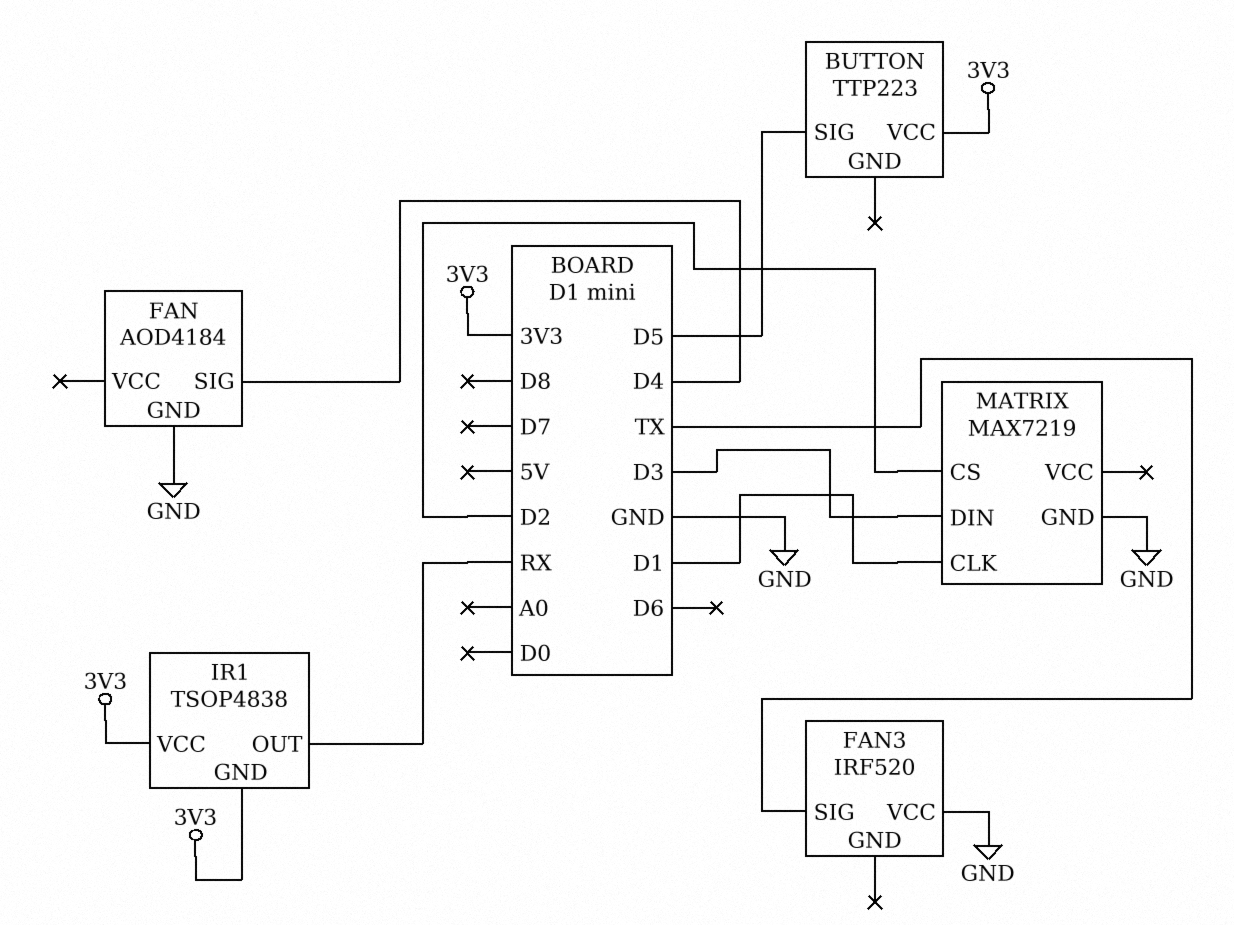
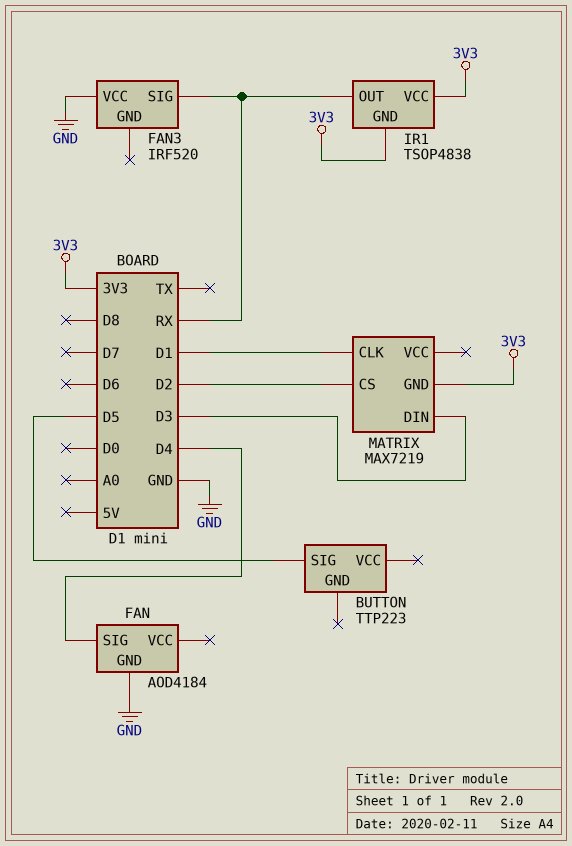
BUTTON pin VCC: 3V3 -> none
FAN3 pin SIG: TX -> RX
MATRIX pin GND: GND -> 3V3

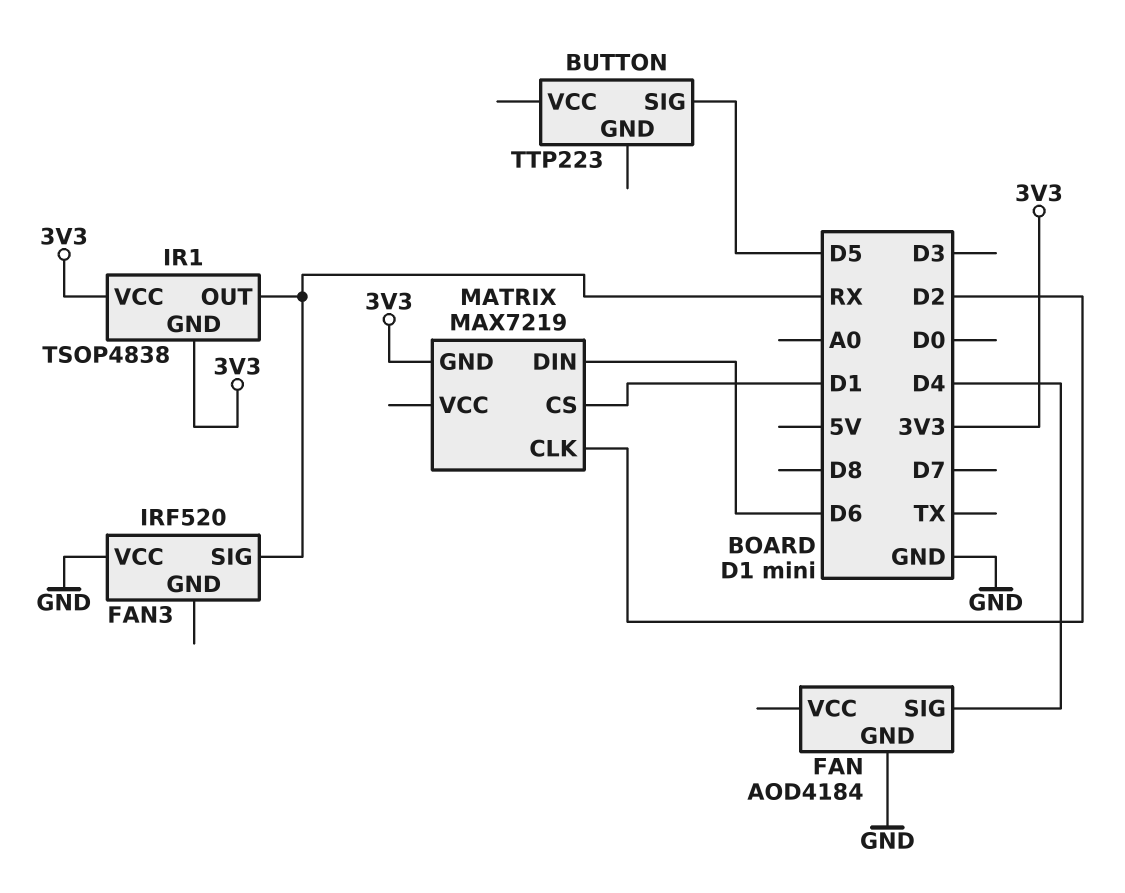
MATRIX pin CLK: D1 -> D2
MATRIX pin CS: D2 -> D1
MATRIX pin DIN: D3 -> D6

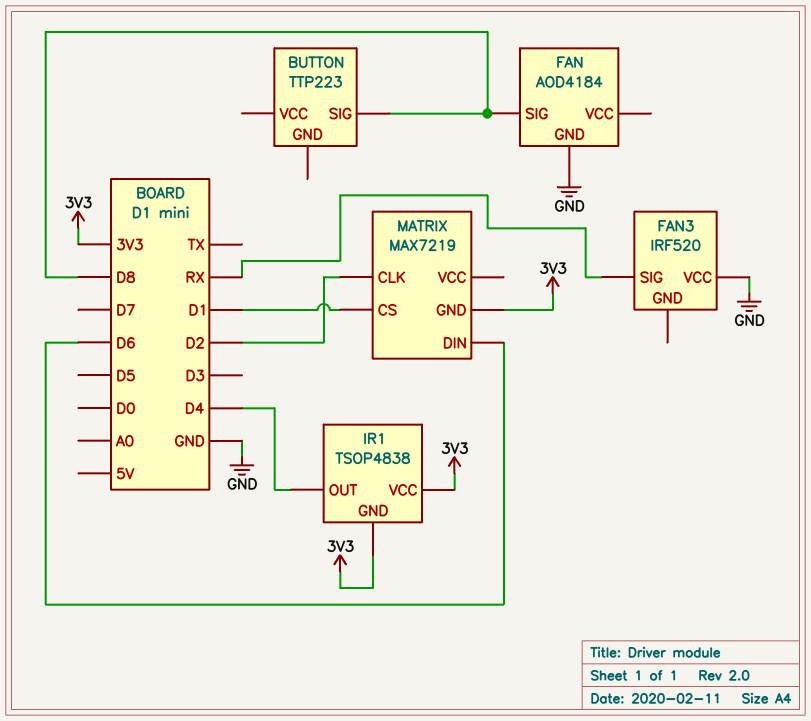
BUTTON pin SIG: D5 -> D8
FAN pin SIG: D4 -> D8
IR1 pin OUT: RX -> D4

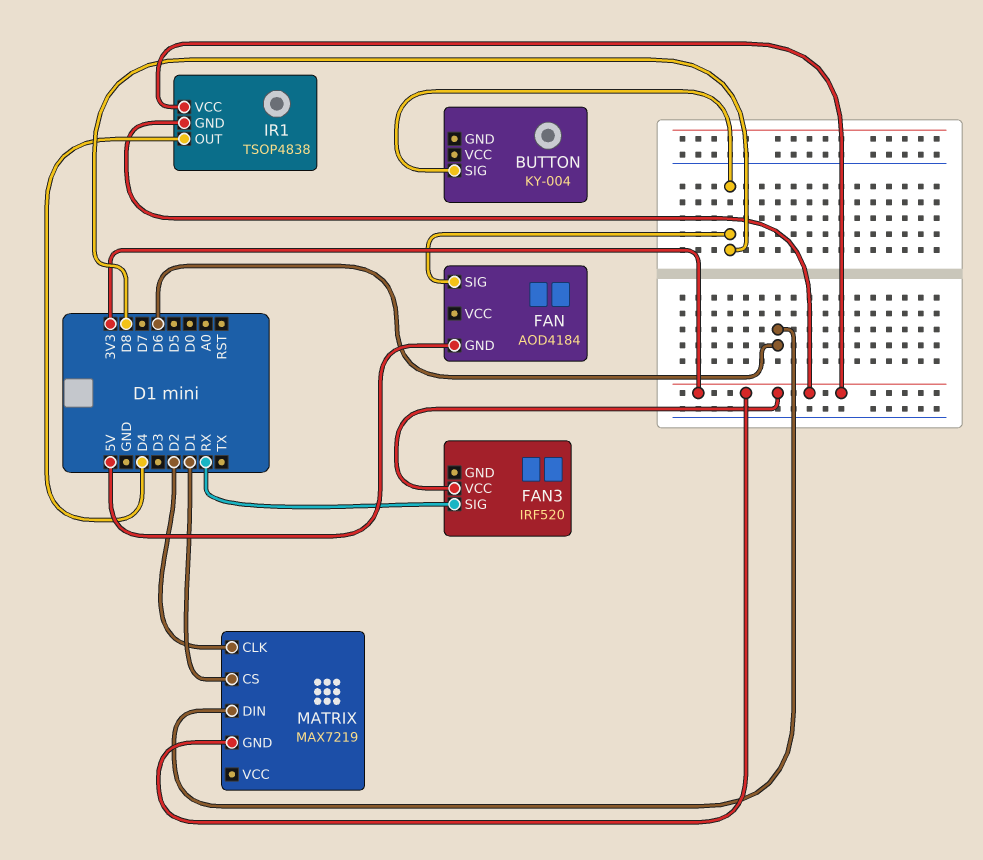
BUTTON: TTP223 -> KY-004
FAN pin GND: GND -> 5V
FAN3 pin VCC: GND -> 3V3

